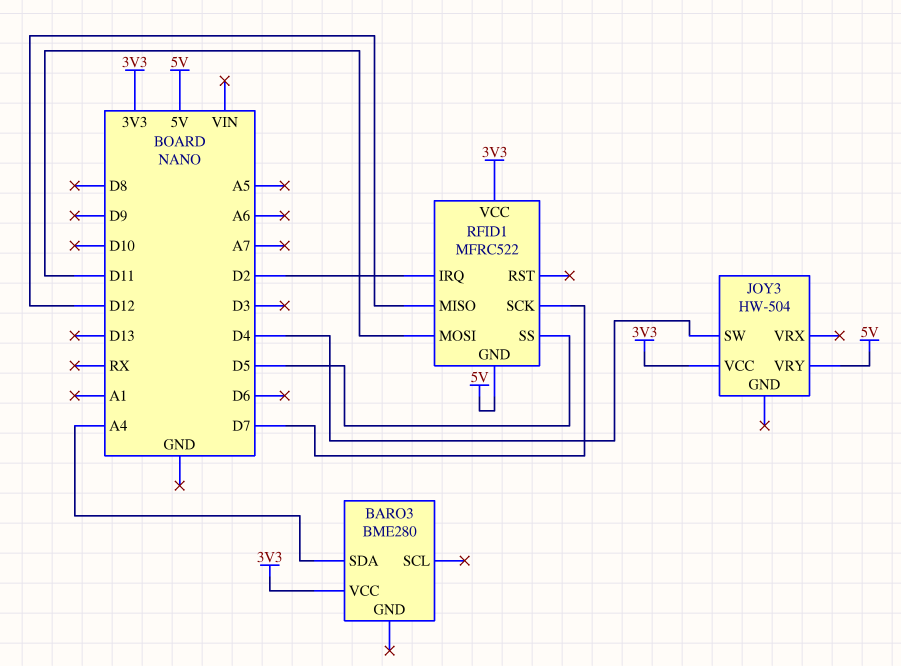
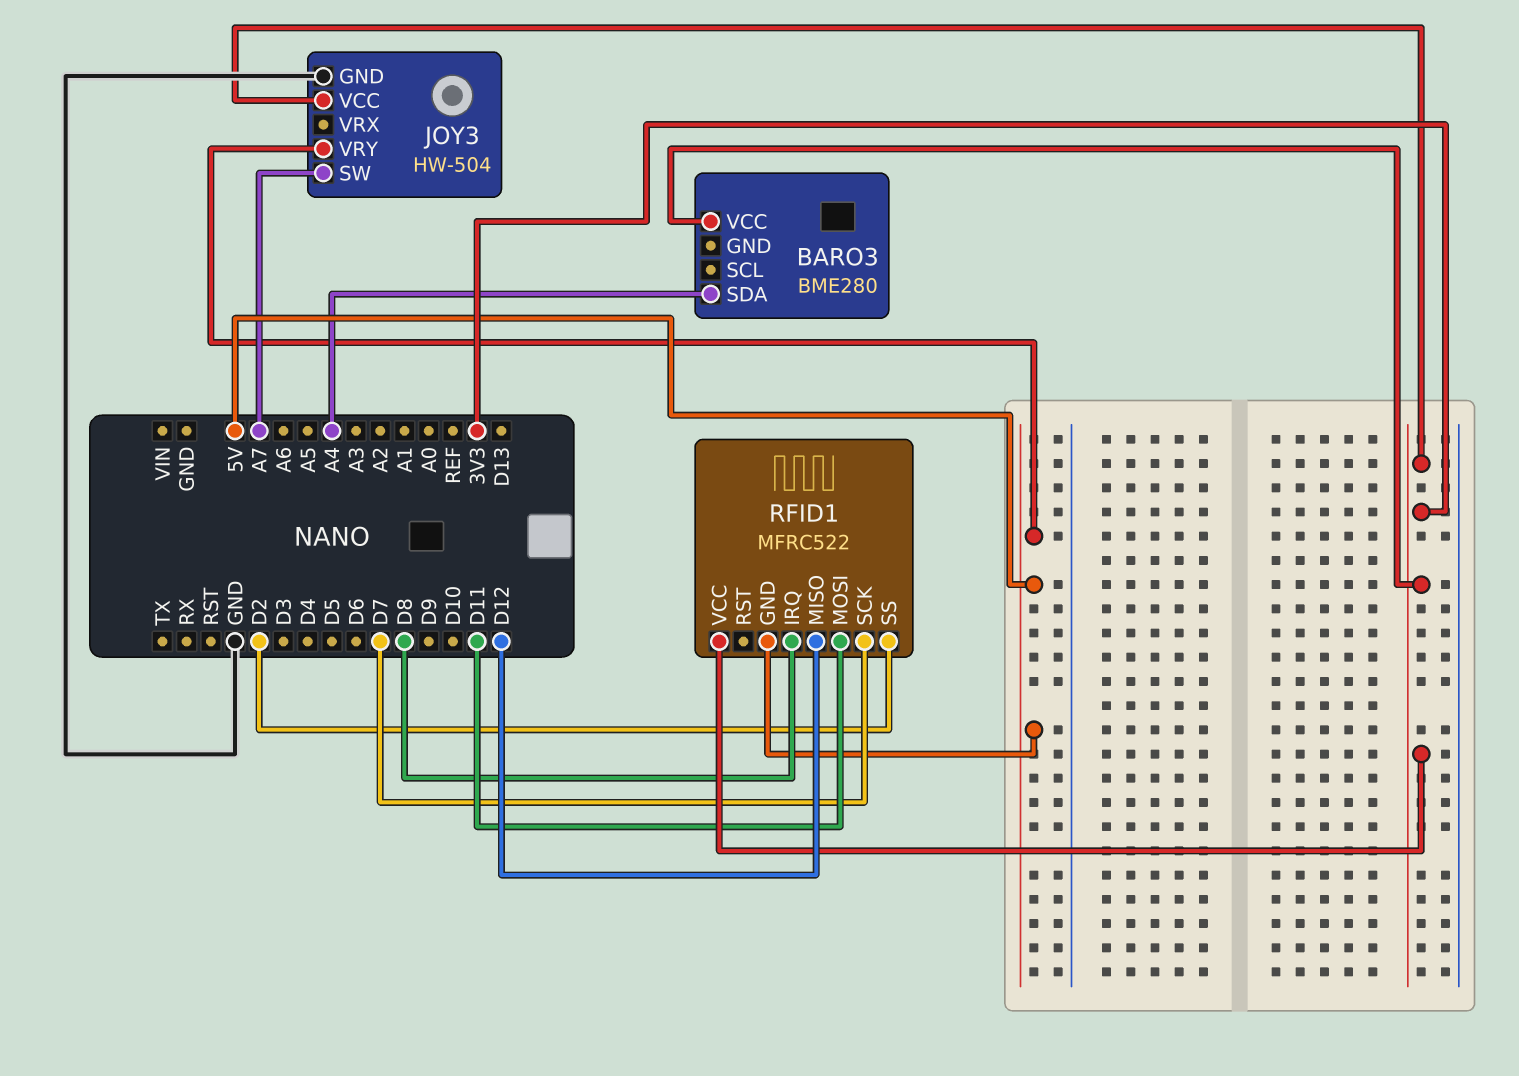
JOY3 pin GND: none -> GND
JOY3 pin SW: D4 -> A7
RFID1 pin IRQ: D2 -> D8
RFID1 pin SS: D5 -> D2

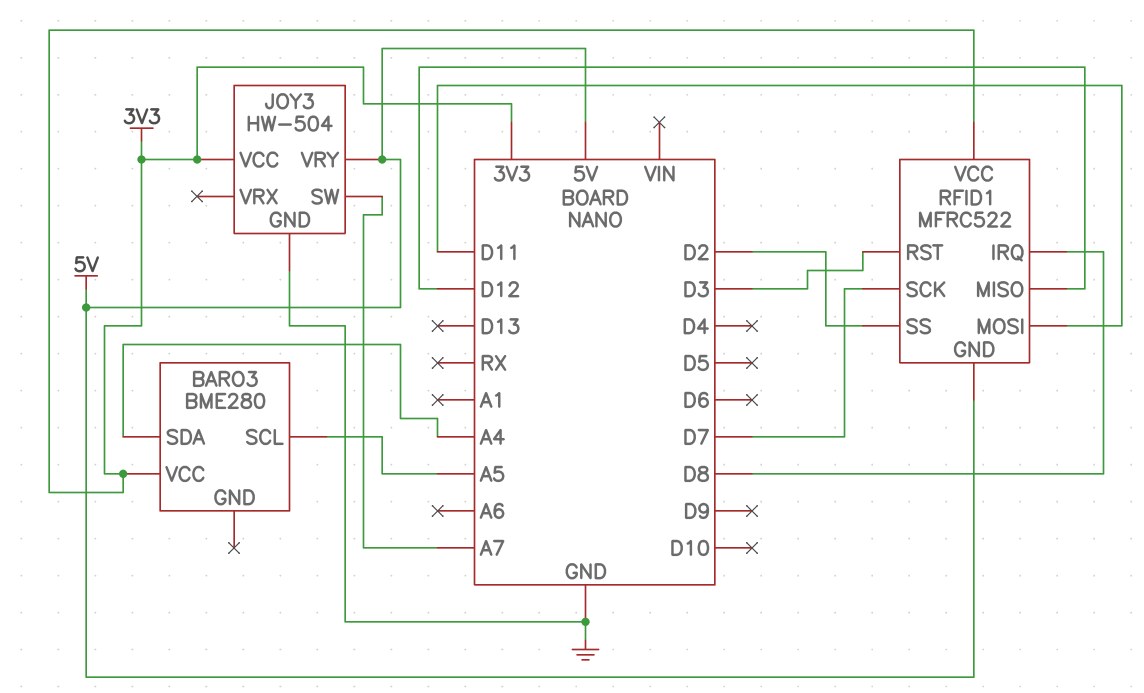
BARO3 pin SCL: none -> A5
RFID1 pin RST: none -> D3

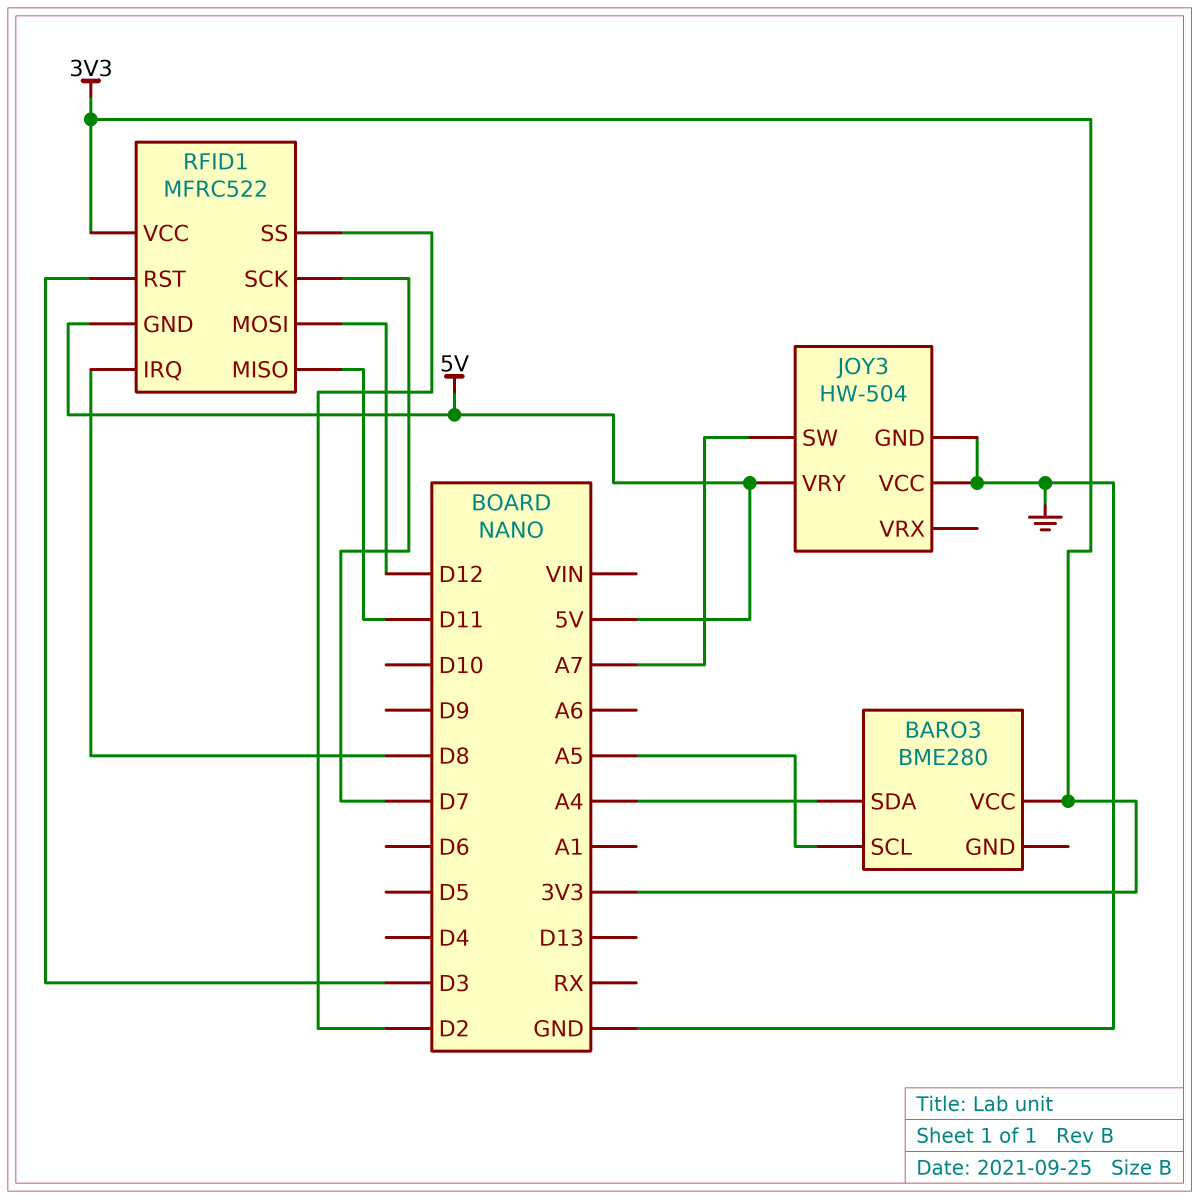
JOY3 pin VCC: 3V3 -> GND
RFID1 pin MISO: D12 -> D11
RFID1 pin MOSI: D11 -> D12

